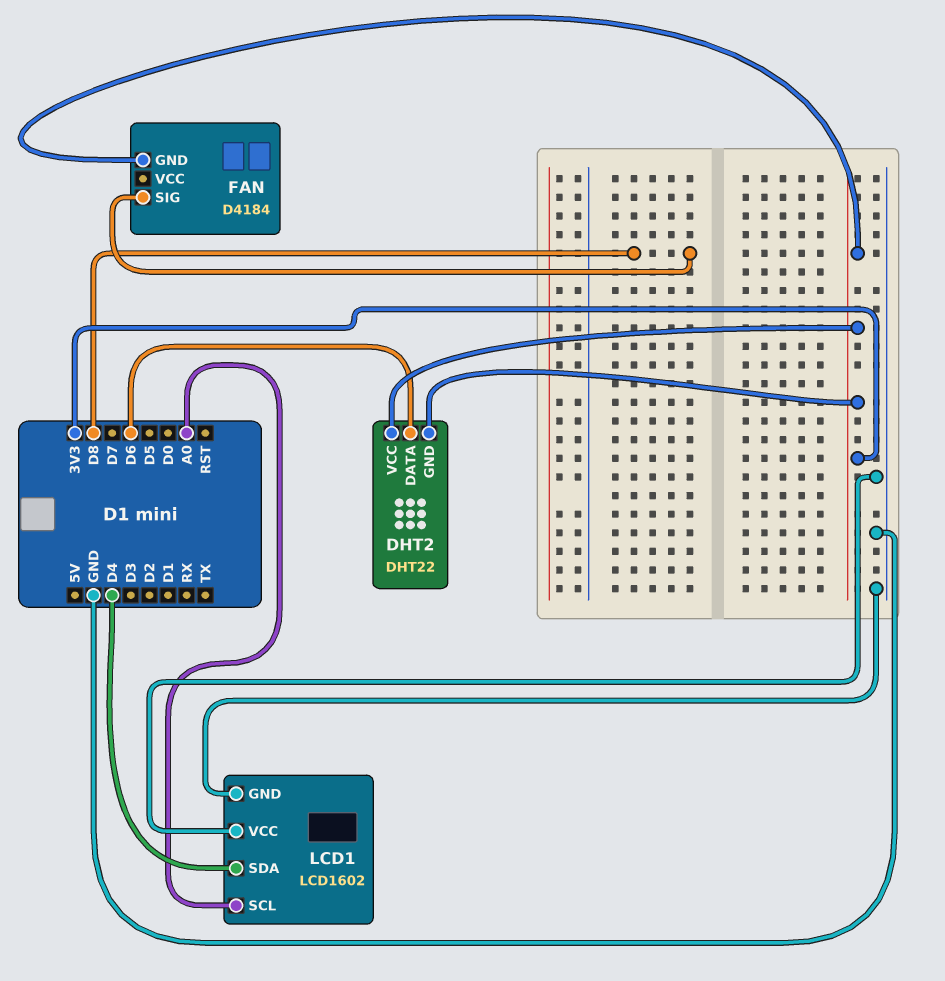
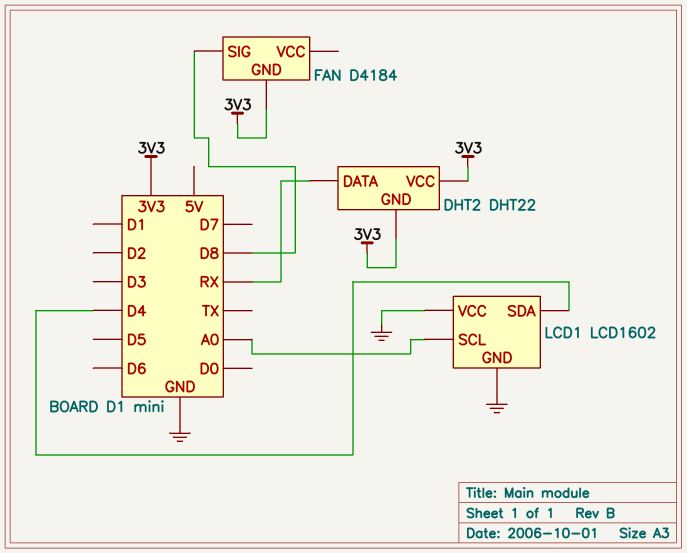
DHT2 pin DATA: D6 -> RX

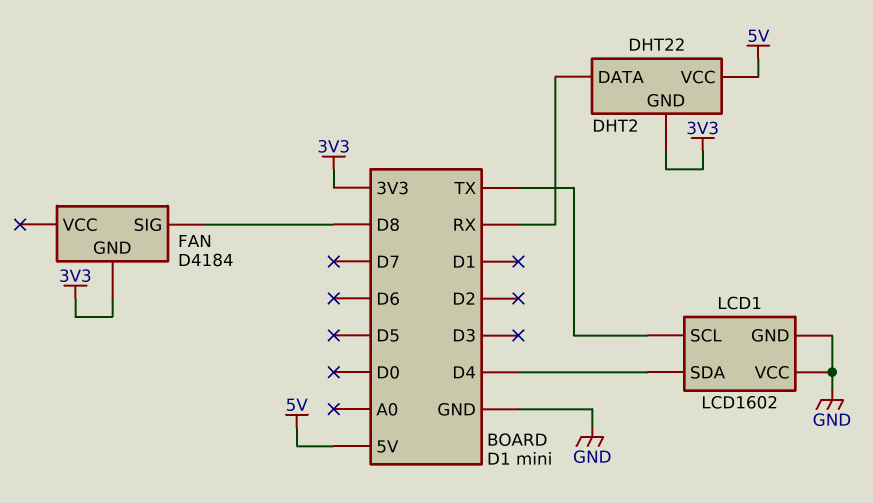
DHT2 pin VCC: 3V3 -> 5V
LCD1 pin SCL: A0 -> TX

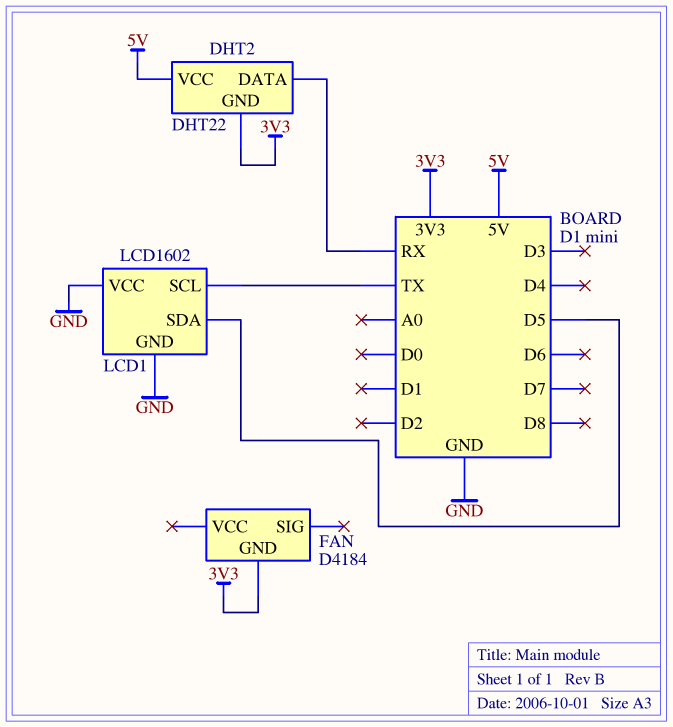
FAN pin SIG: D8 -> none
LCD1 pin SDA: D4 -> D5

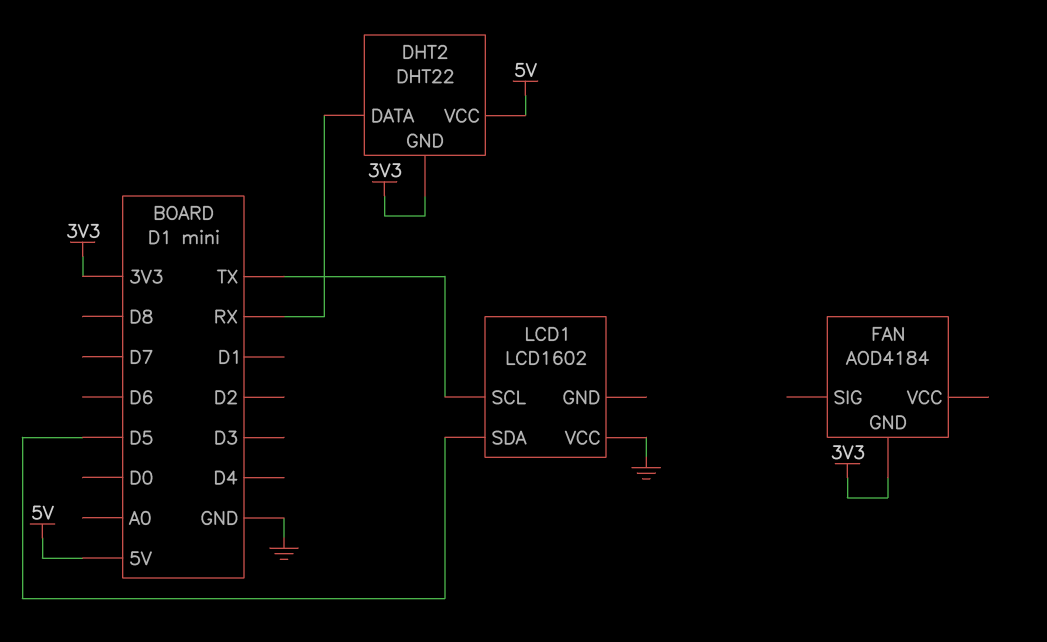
FAN: D4184 -> AOD4184
LCD1 pin GND: GND -> none

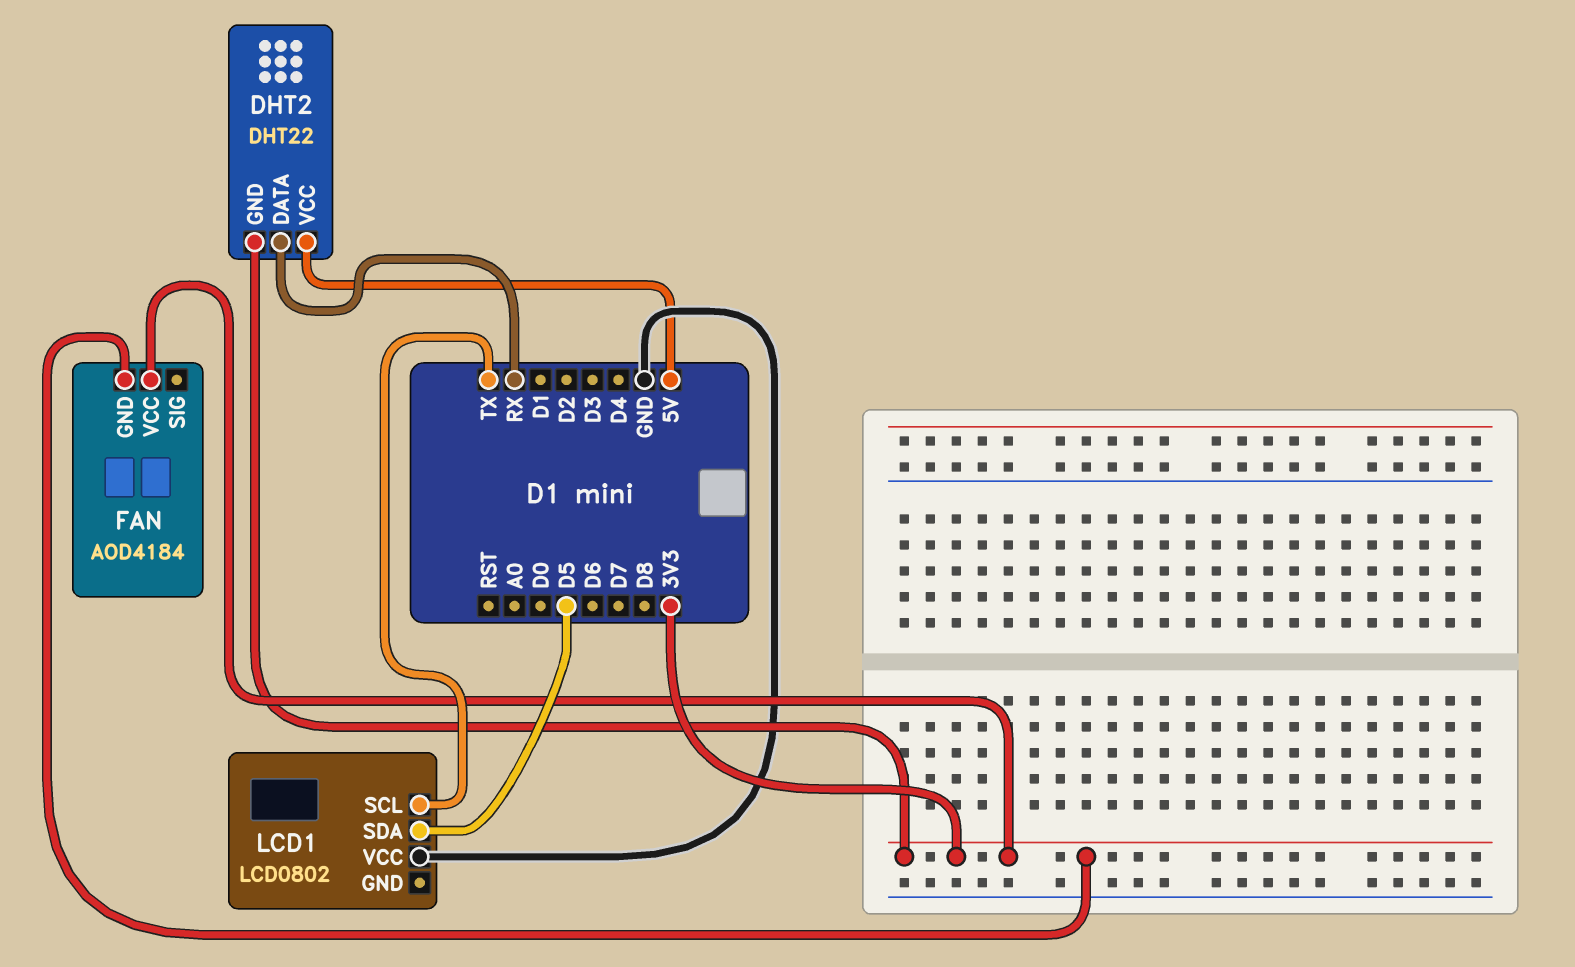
FAN pin VCC: none -> 3V3
LCD1: LCD1602 -> LCD0802

